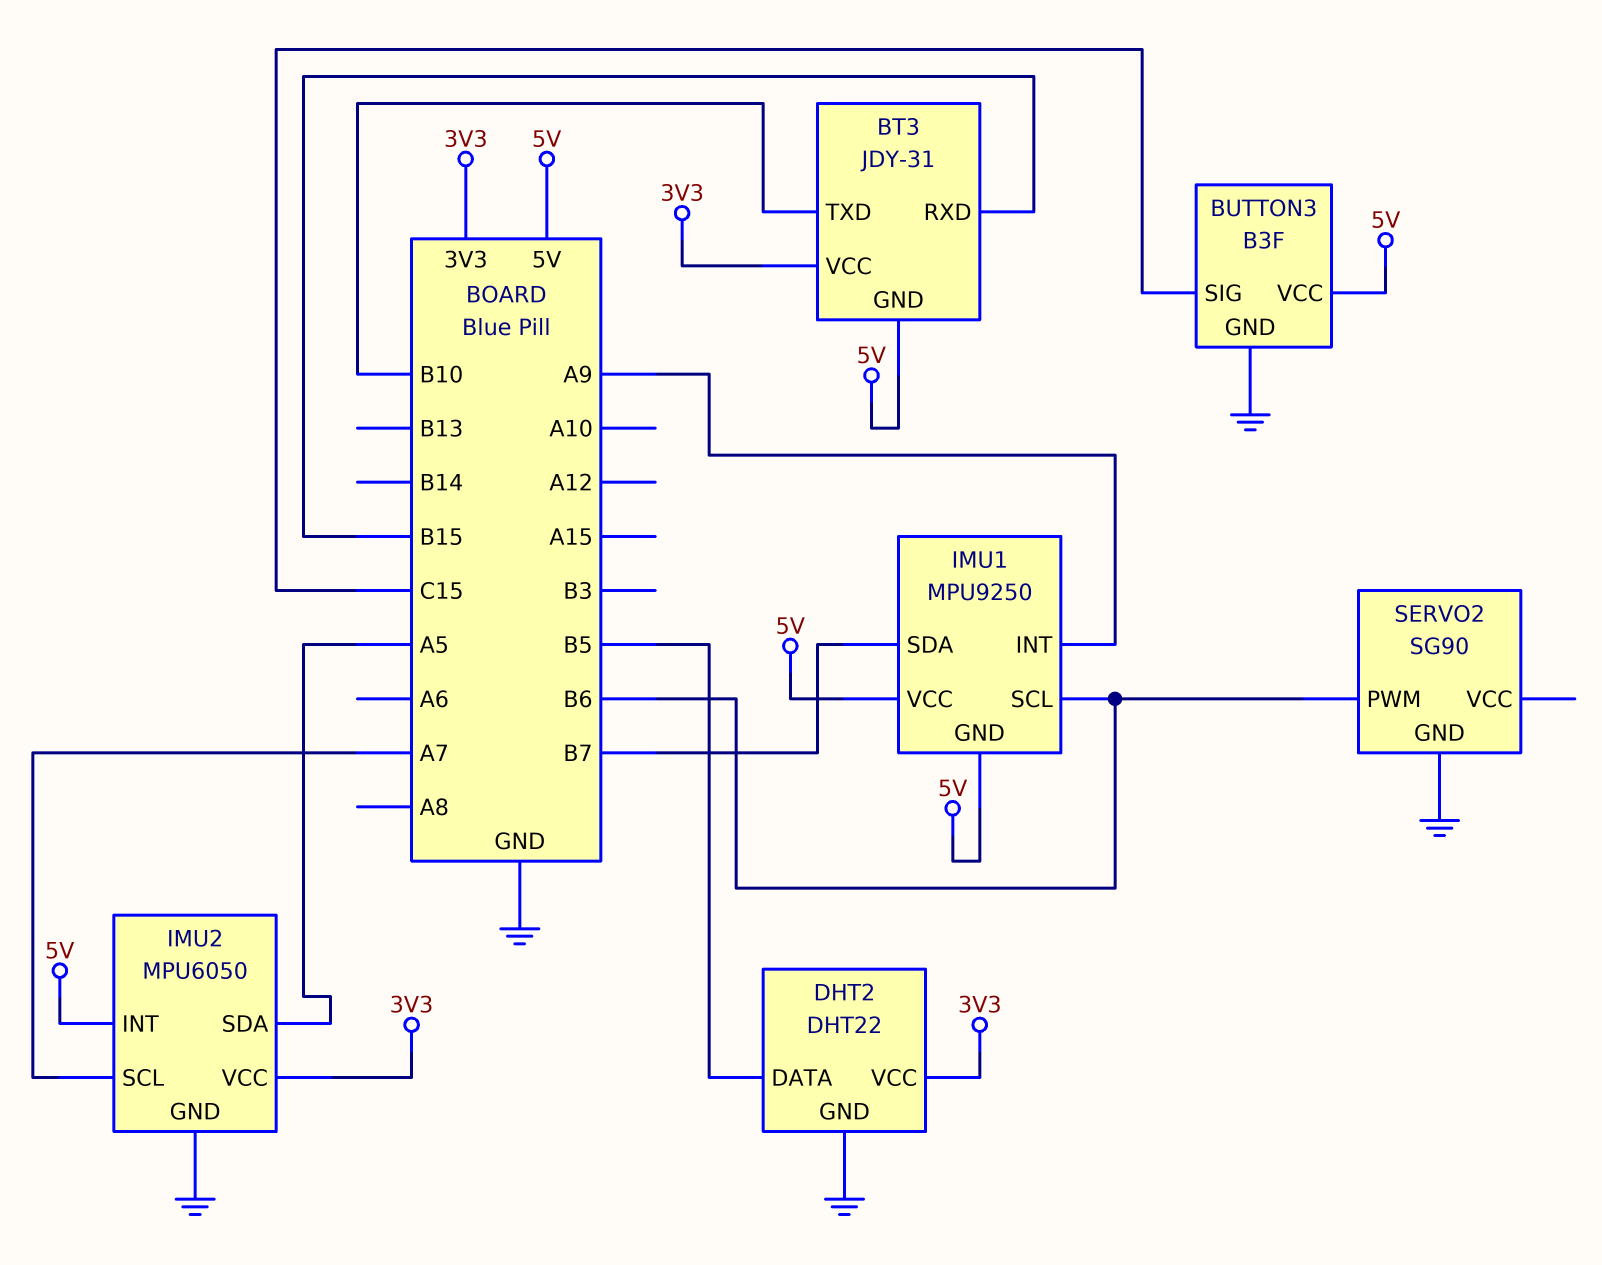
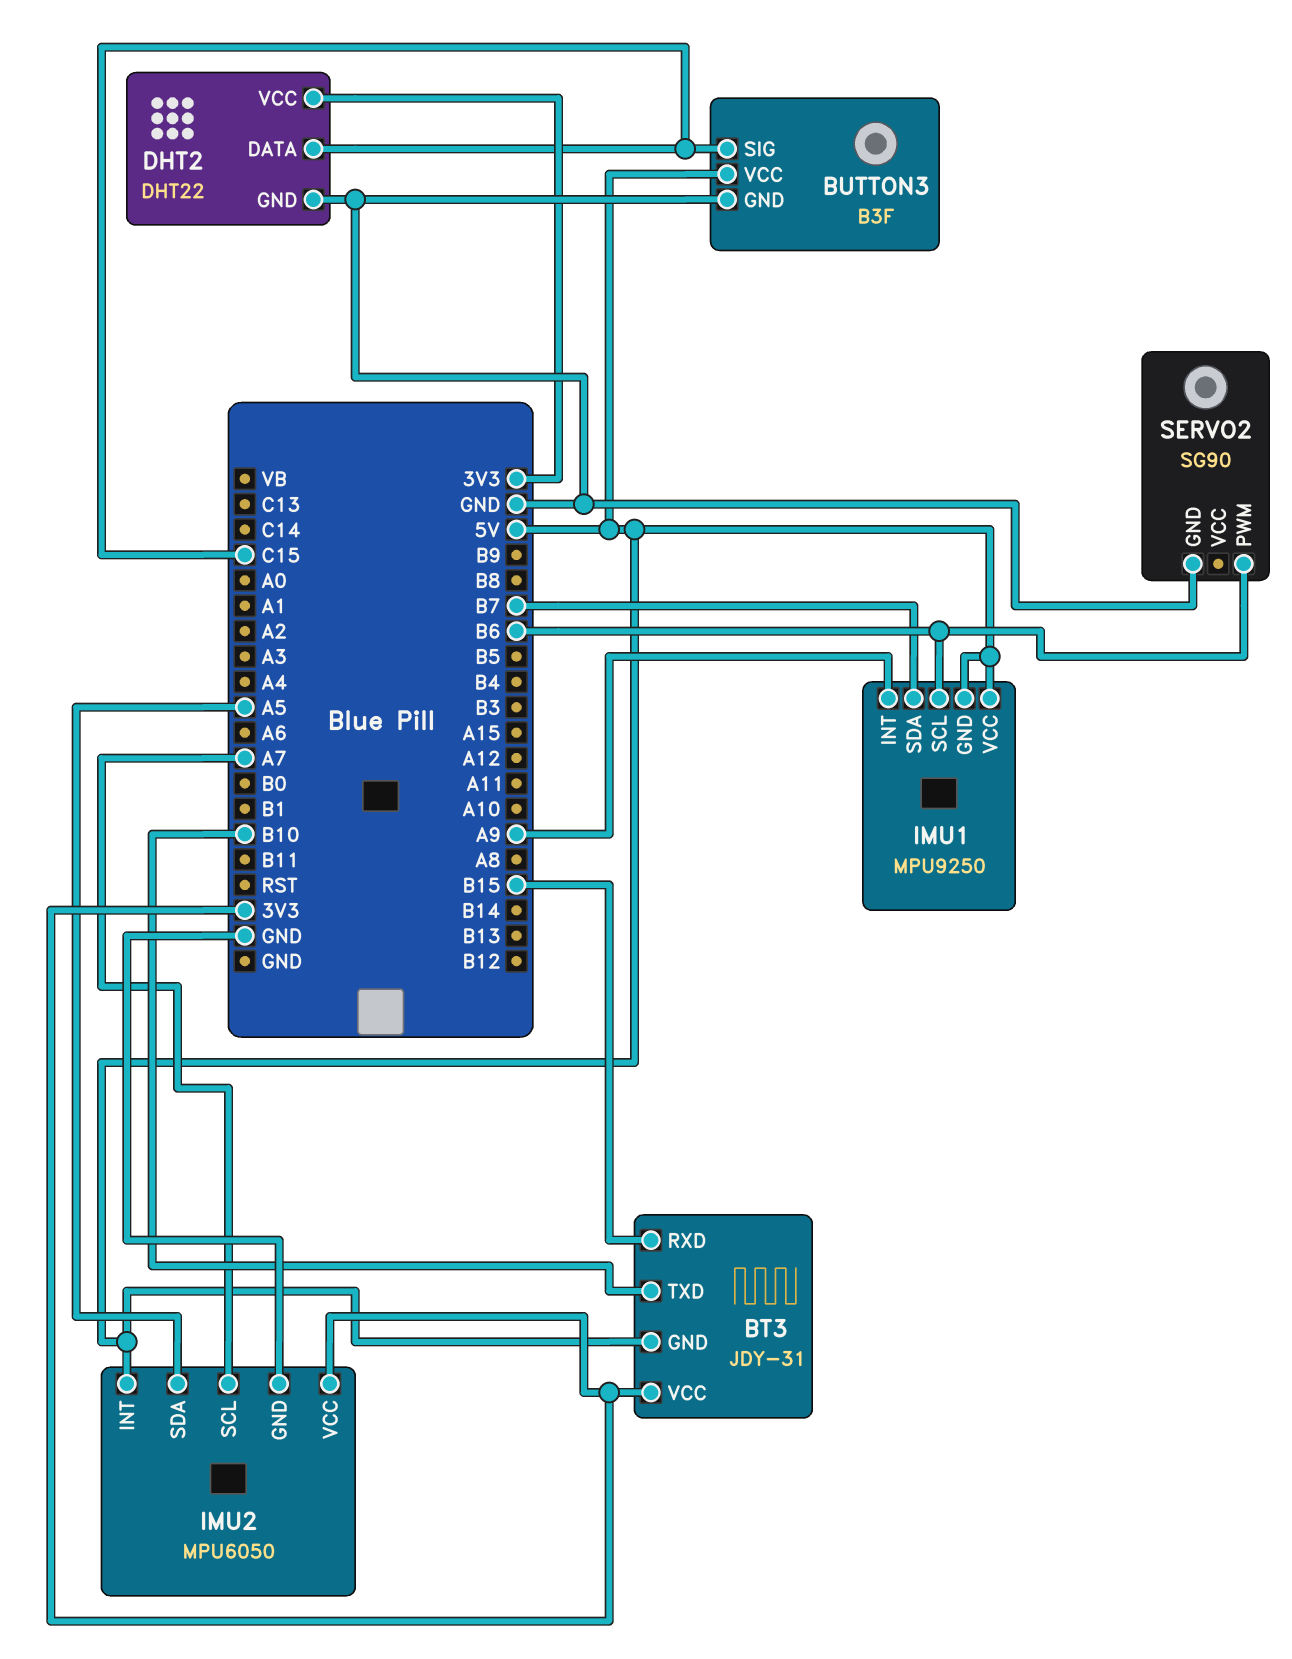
DHT2 pin DATA: B5 -> C15

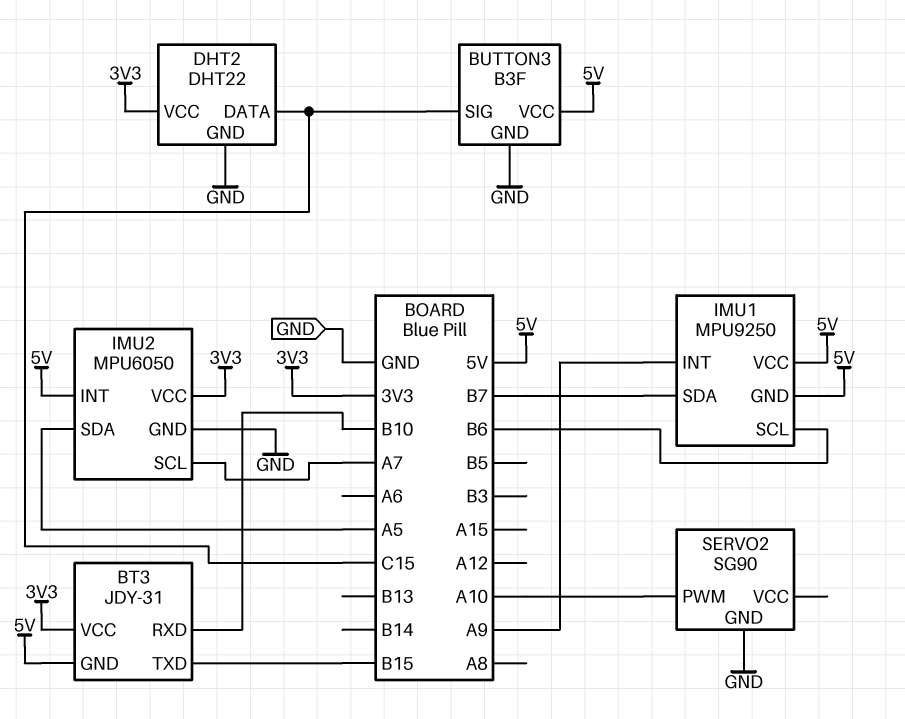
BT3 pin RXD: B15 -> B10
BT3 pin TXD: B10 -> B15
SERVO2 pin PWM: B6 -> A10

